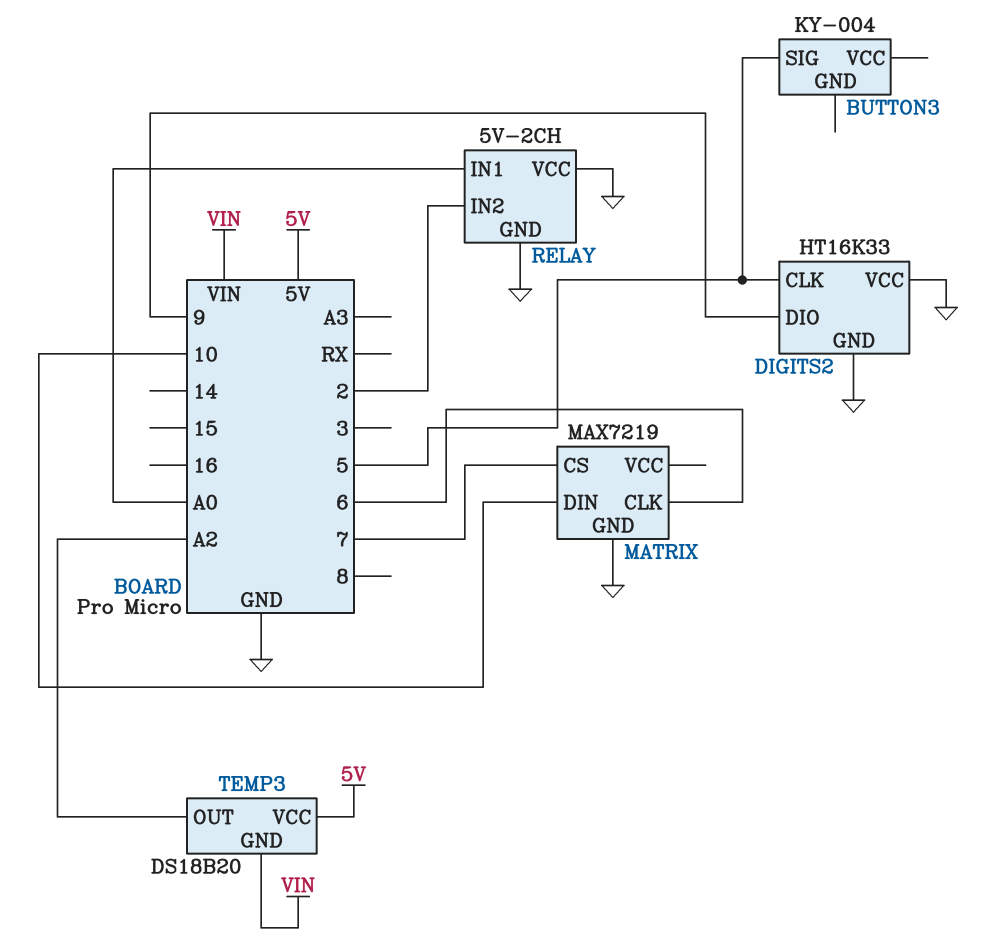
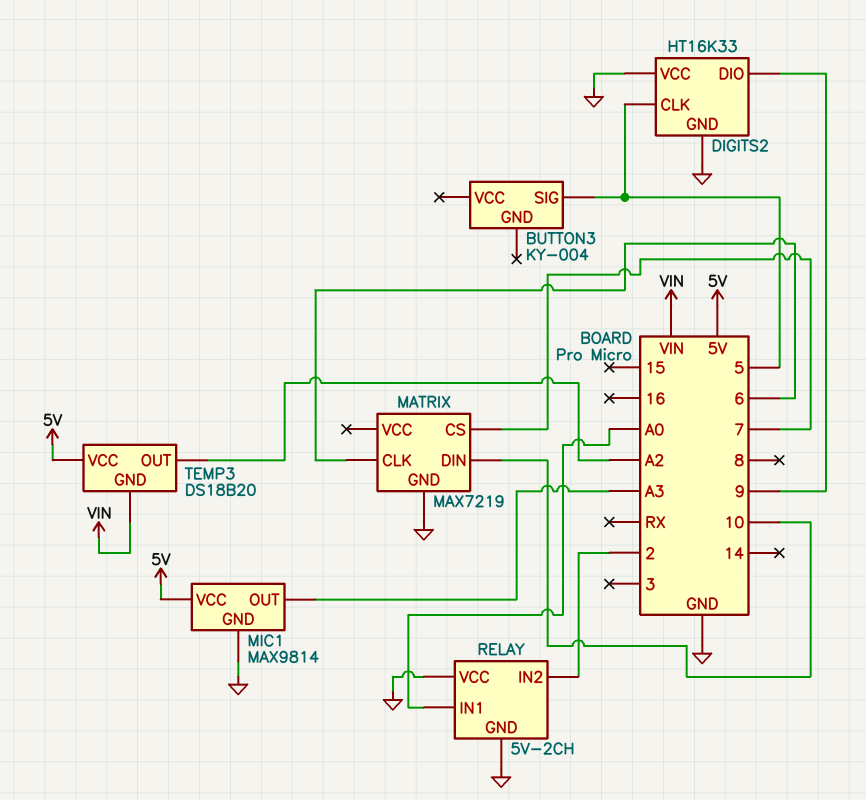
MIC1: none -> MAX9814
MIC1 pin GND: none -> GND
MIC1 pin OUT: none -> A3
MIC1 pin VCC: none -> 5V

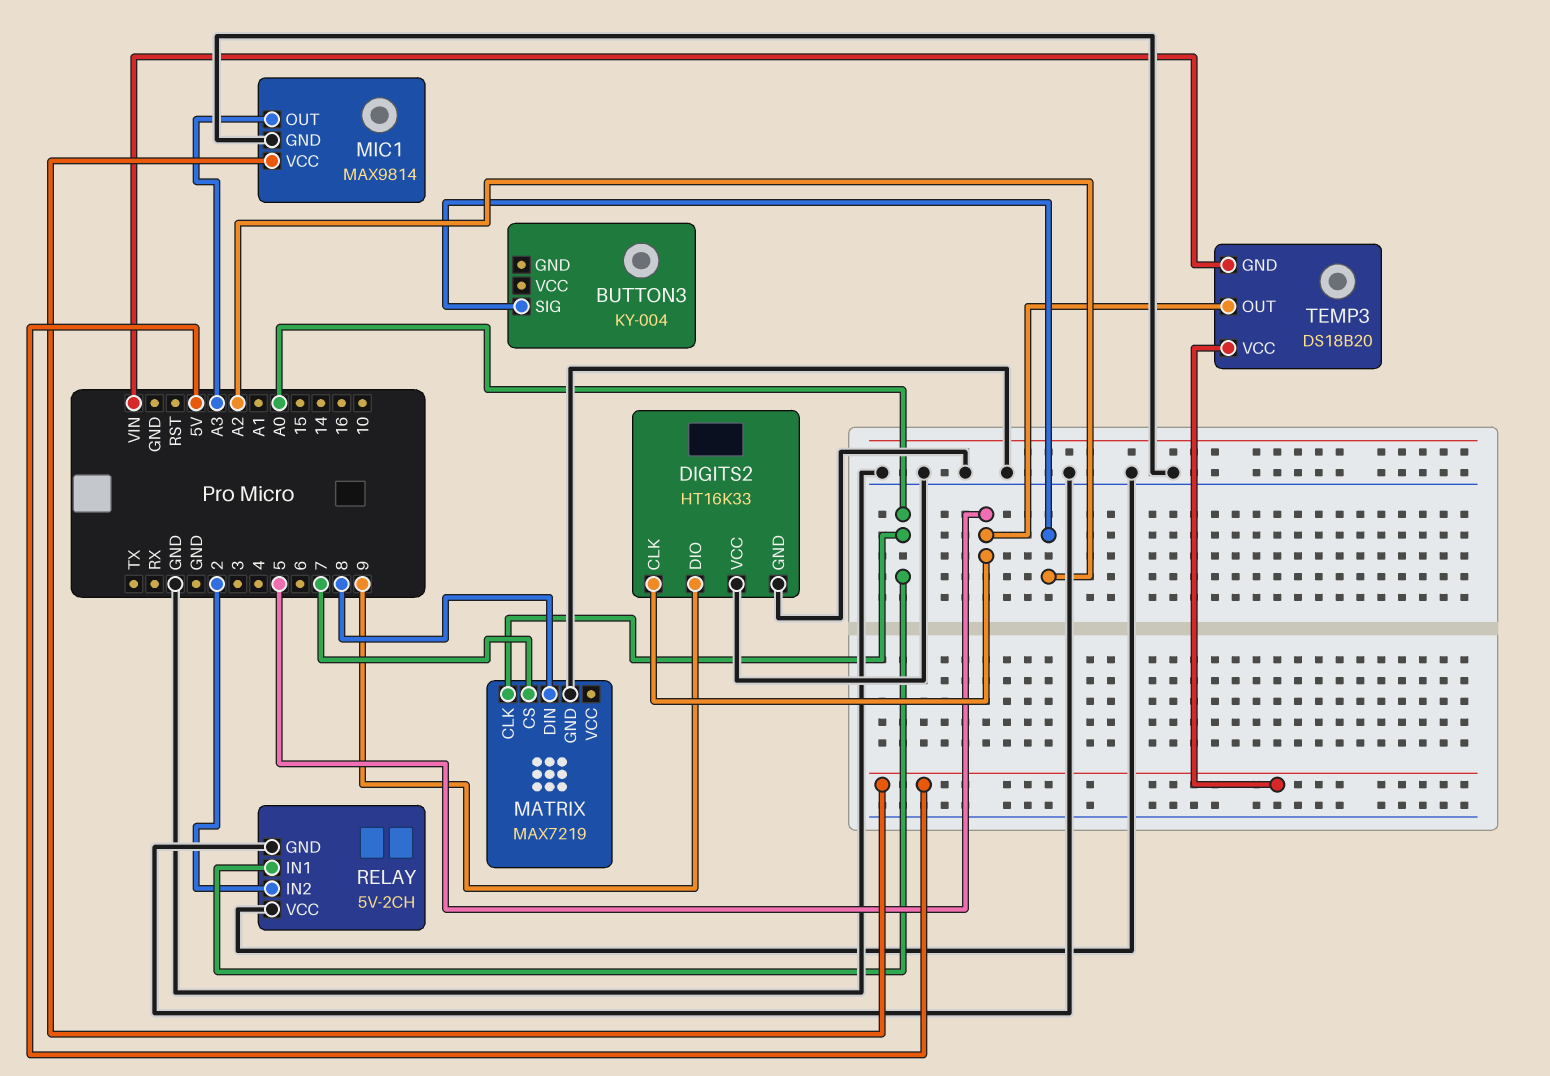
BUTTON3 pin SIG: 5 -> A2
MATRIX pin CLK: 6 -> A0
MATRIX pin DIN: 10 -> 8
TEMP3 pin OUT: A2 -> 5

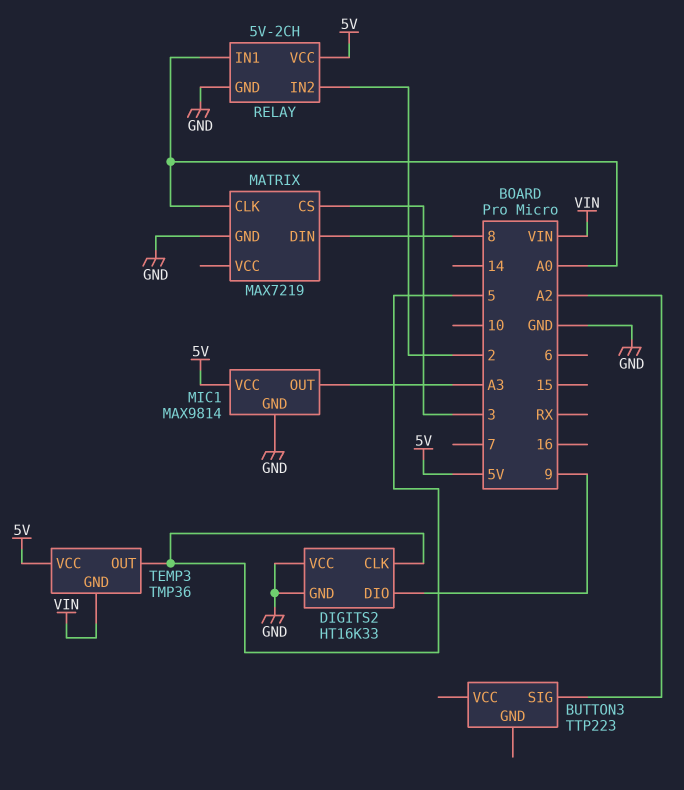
BUTTON3: KY-004 -> TTP223
MATRIX pin CS: 7 -> 3
RELAY pin VCC: GND -> 5V
TEMP3: DS18B20 -> TMP36

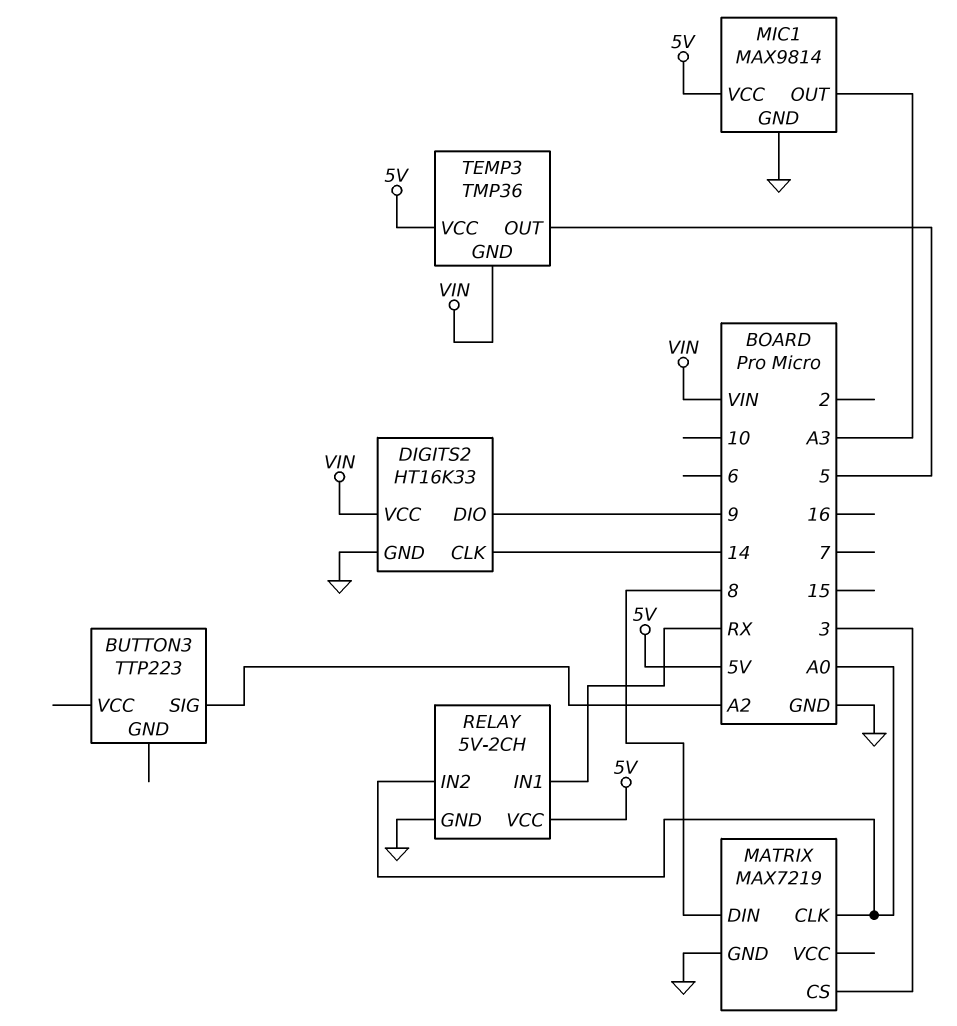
DIGITS2 pin CLK: 5 -> 14
DIGITS2 pin VCC: GND -> VIN
RELAY pin IN1: A0 -> RX
RELAY pin IN2: 2 -> A0

